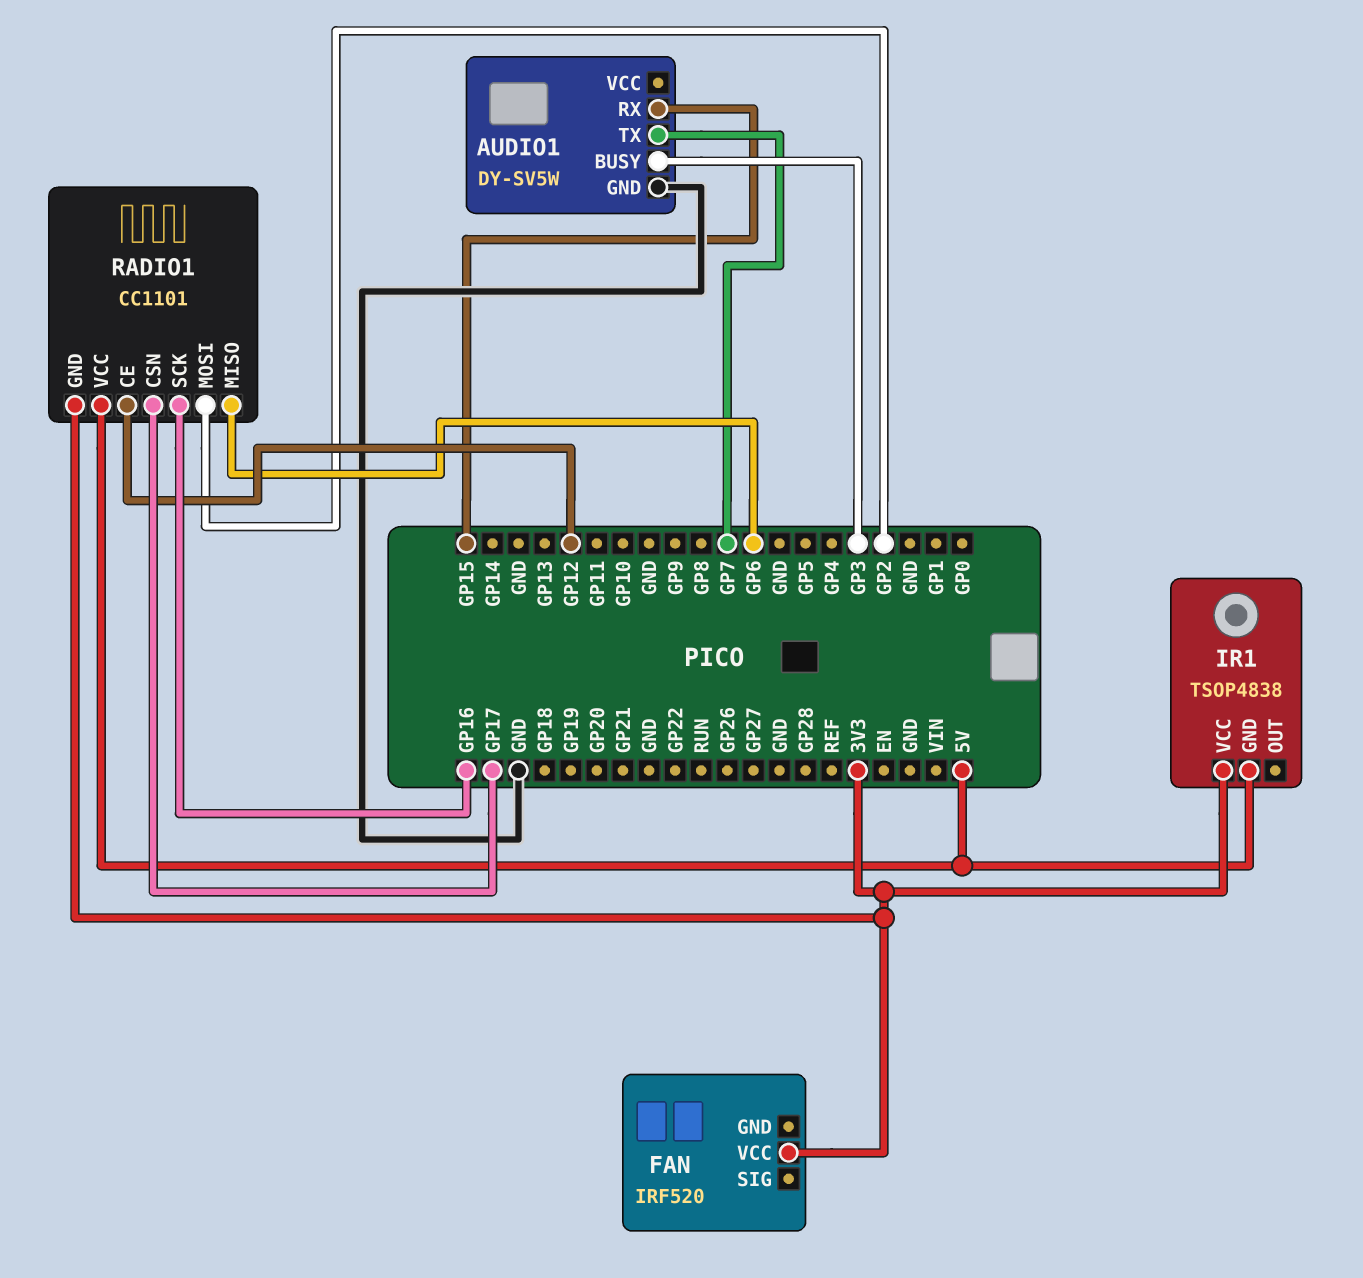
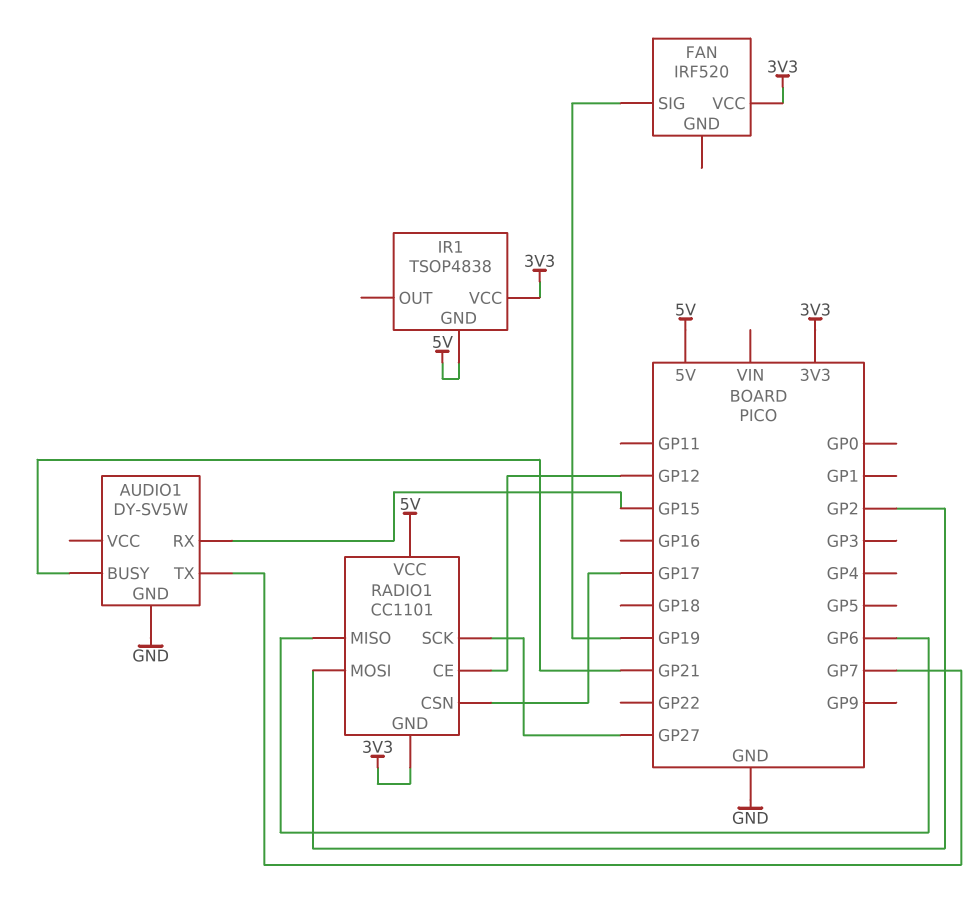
AUDIO1 pin BUSY: GP3 -> GP21
FAN pin SIG: none -> GP19
RADIO1 pin SCK: GP16 -> GP27

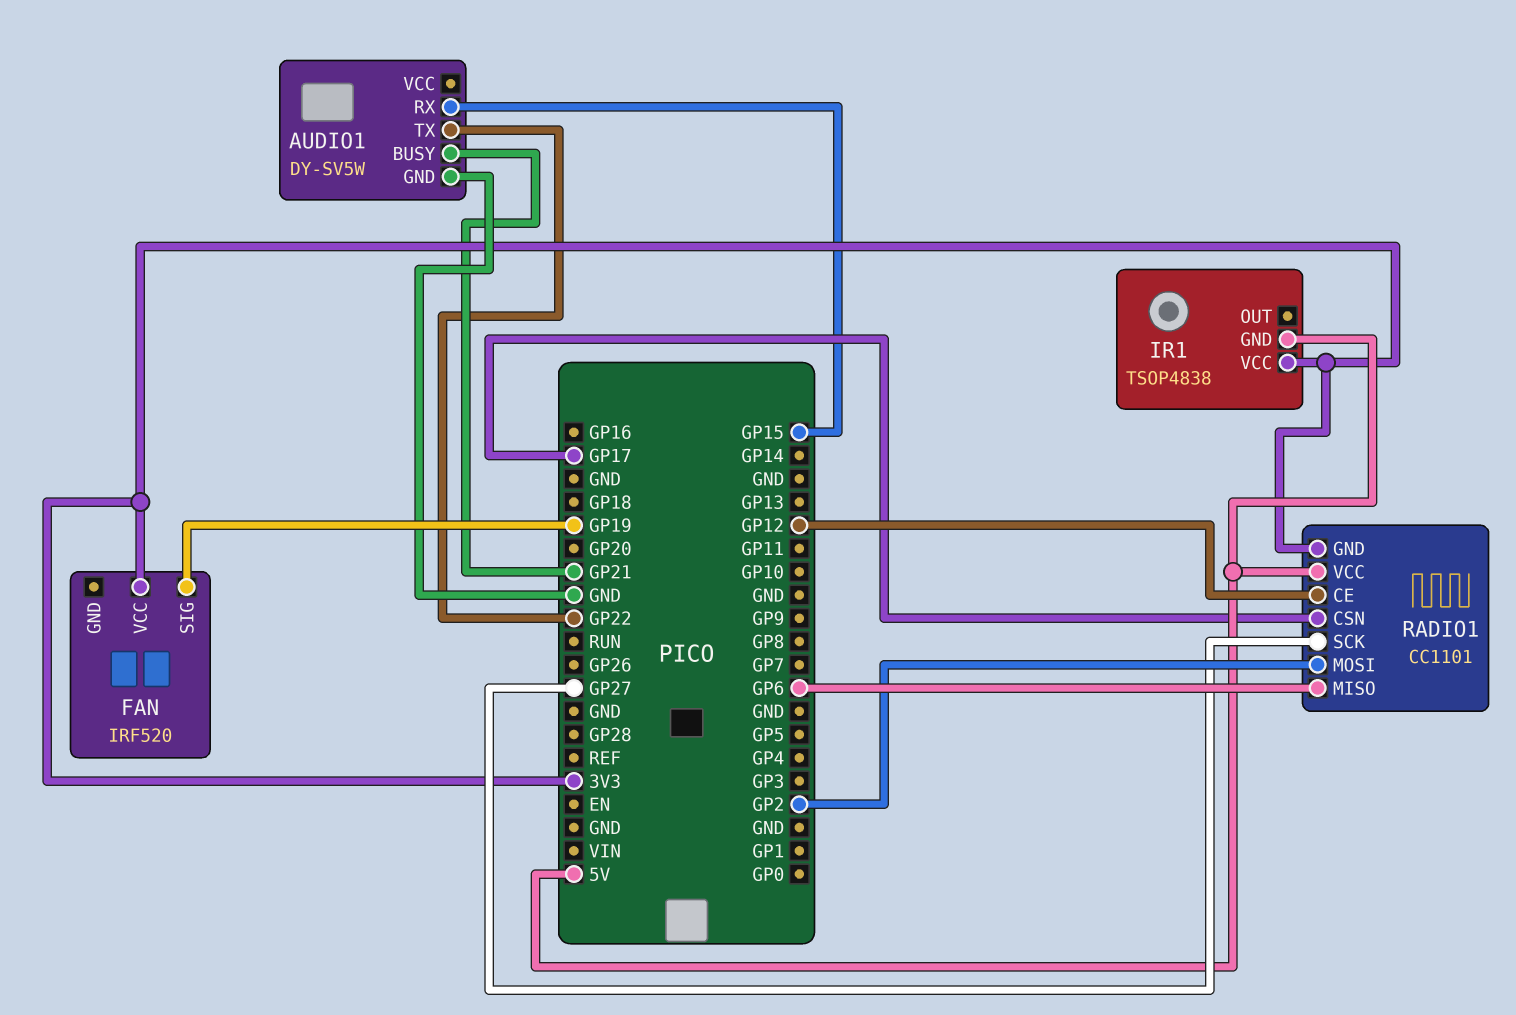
AUDIO1 pin TX: GP7 -> GP22

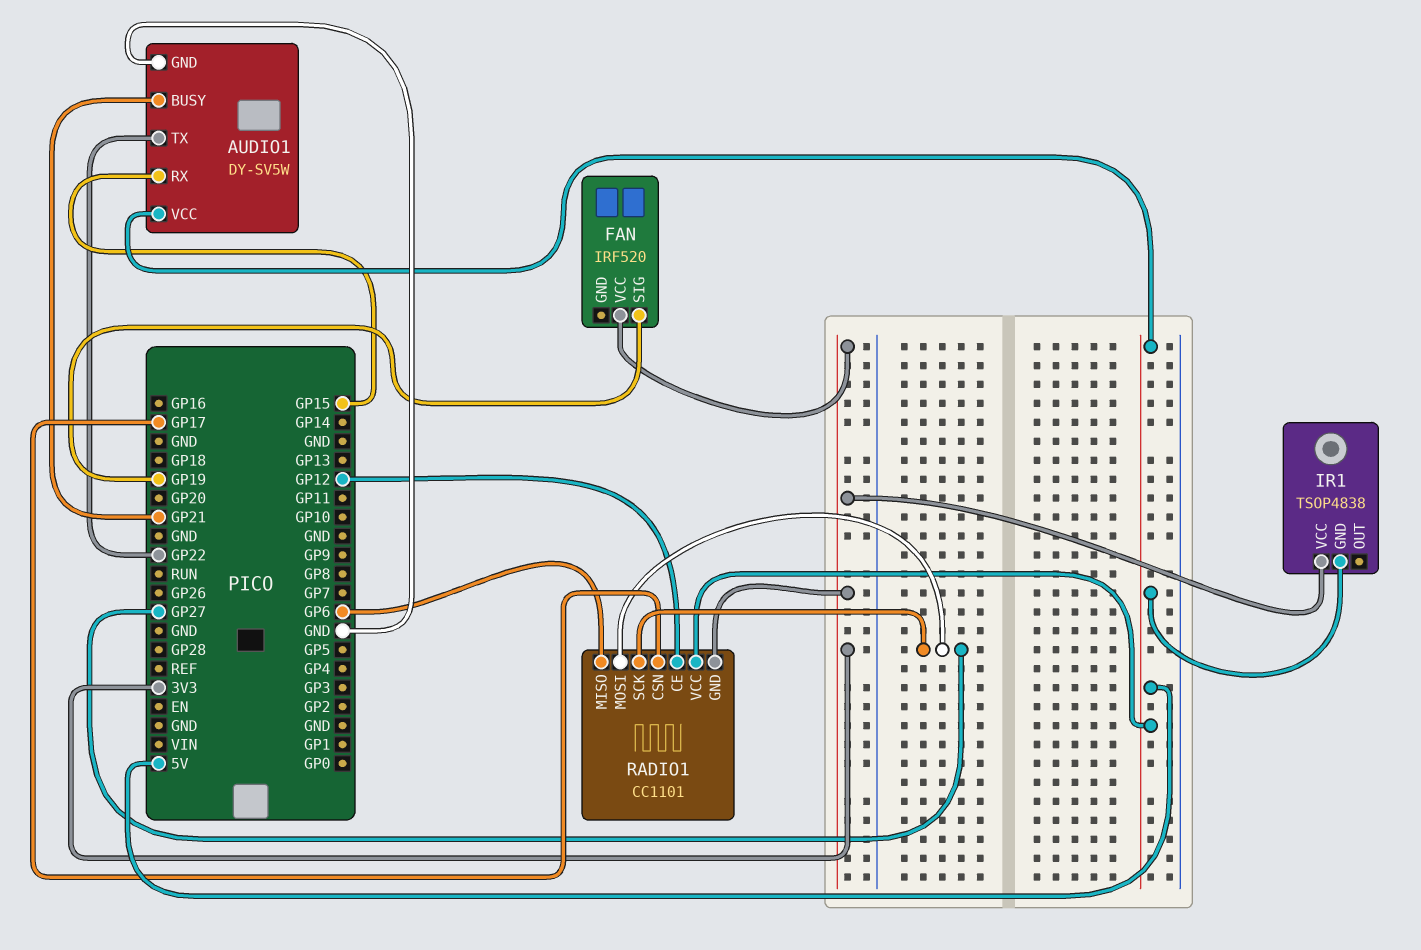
AUDIO1 pin VCC: none -> 5V
RADIO1 pin MOSI: GP2 -> GP27

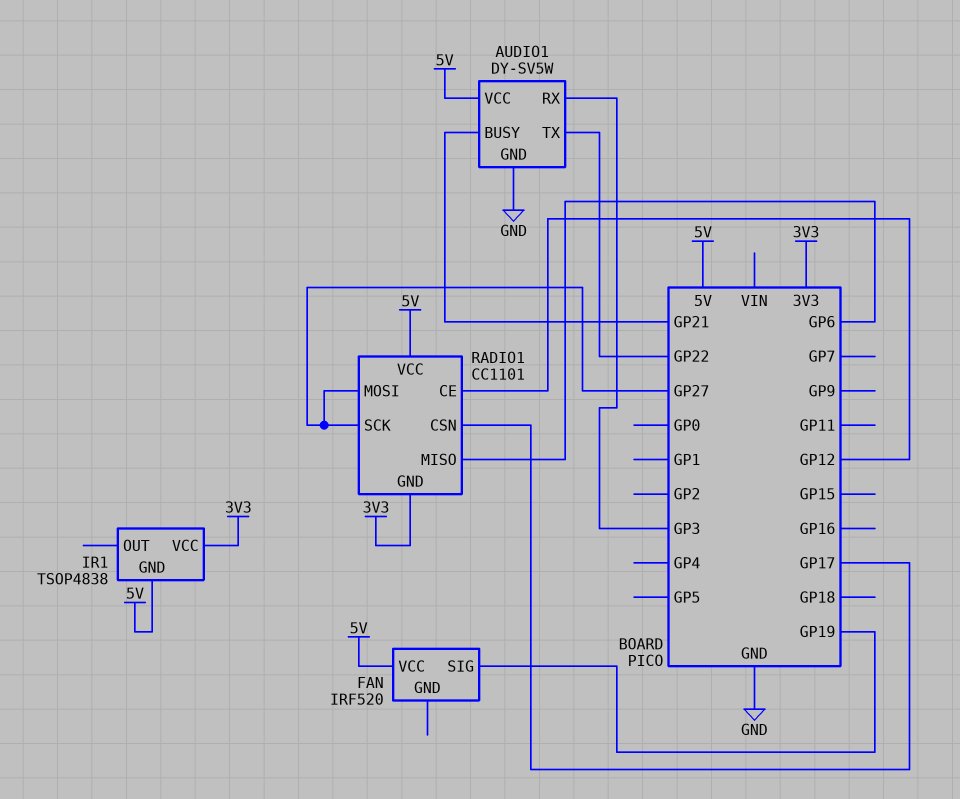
AUDIO1 pin RX: GP15 -> GP3
FAN pin VCC: 3V3 -> 5V

